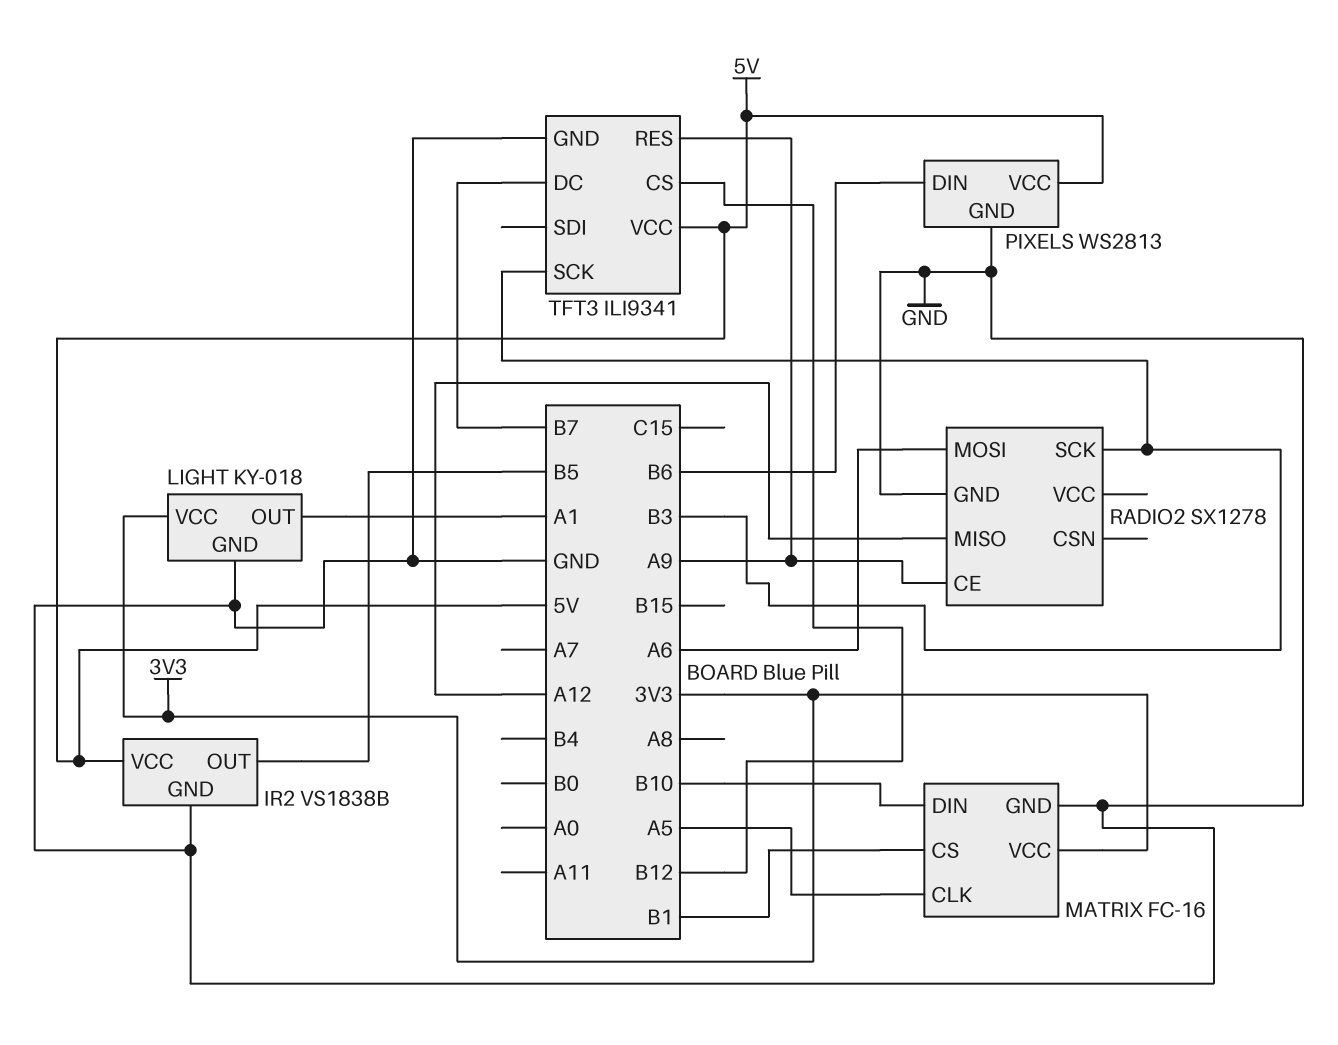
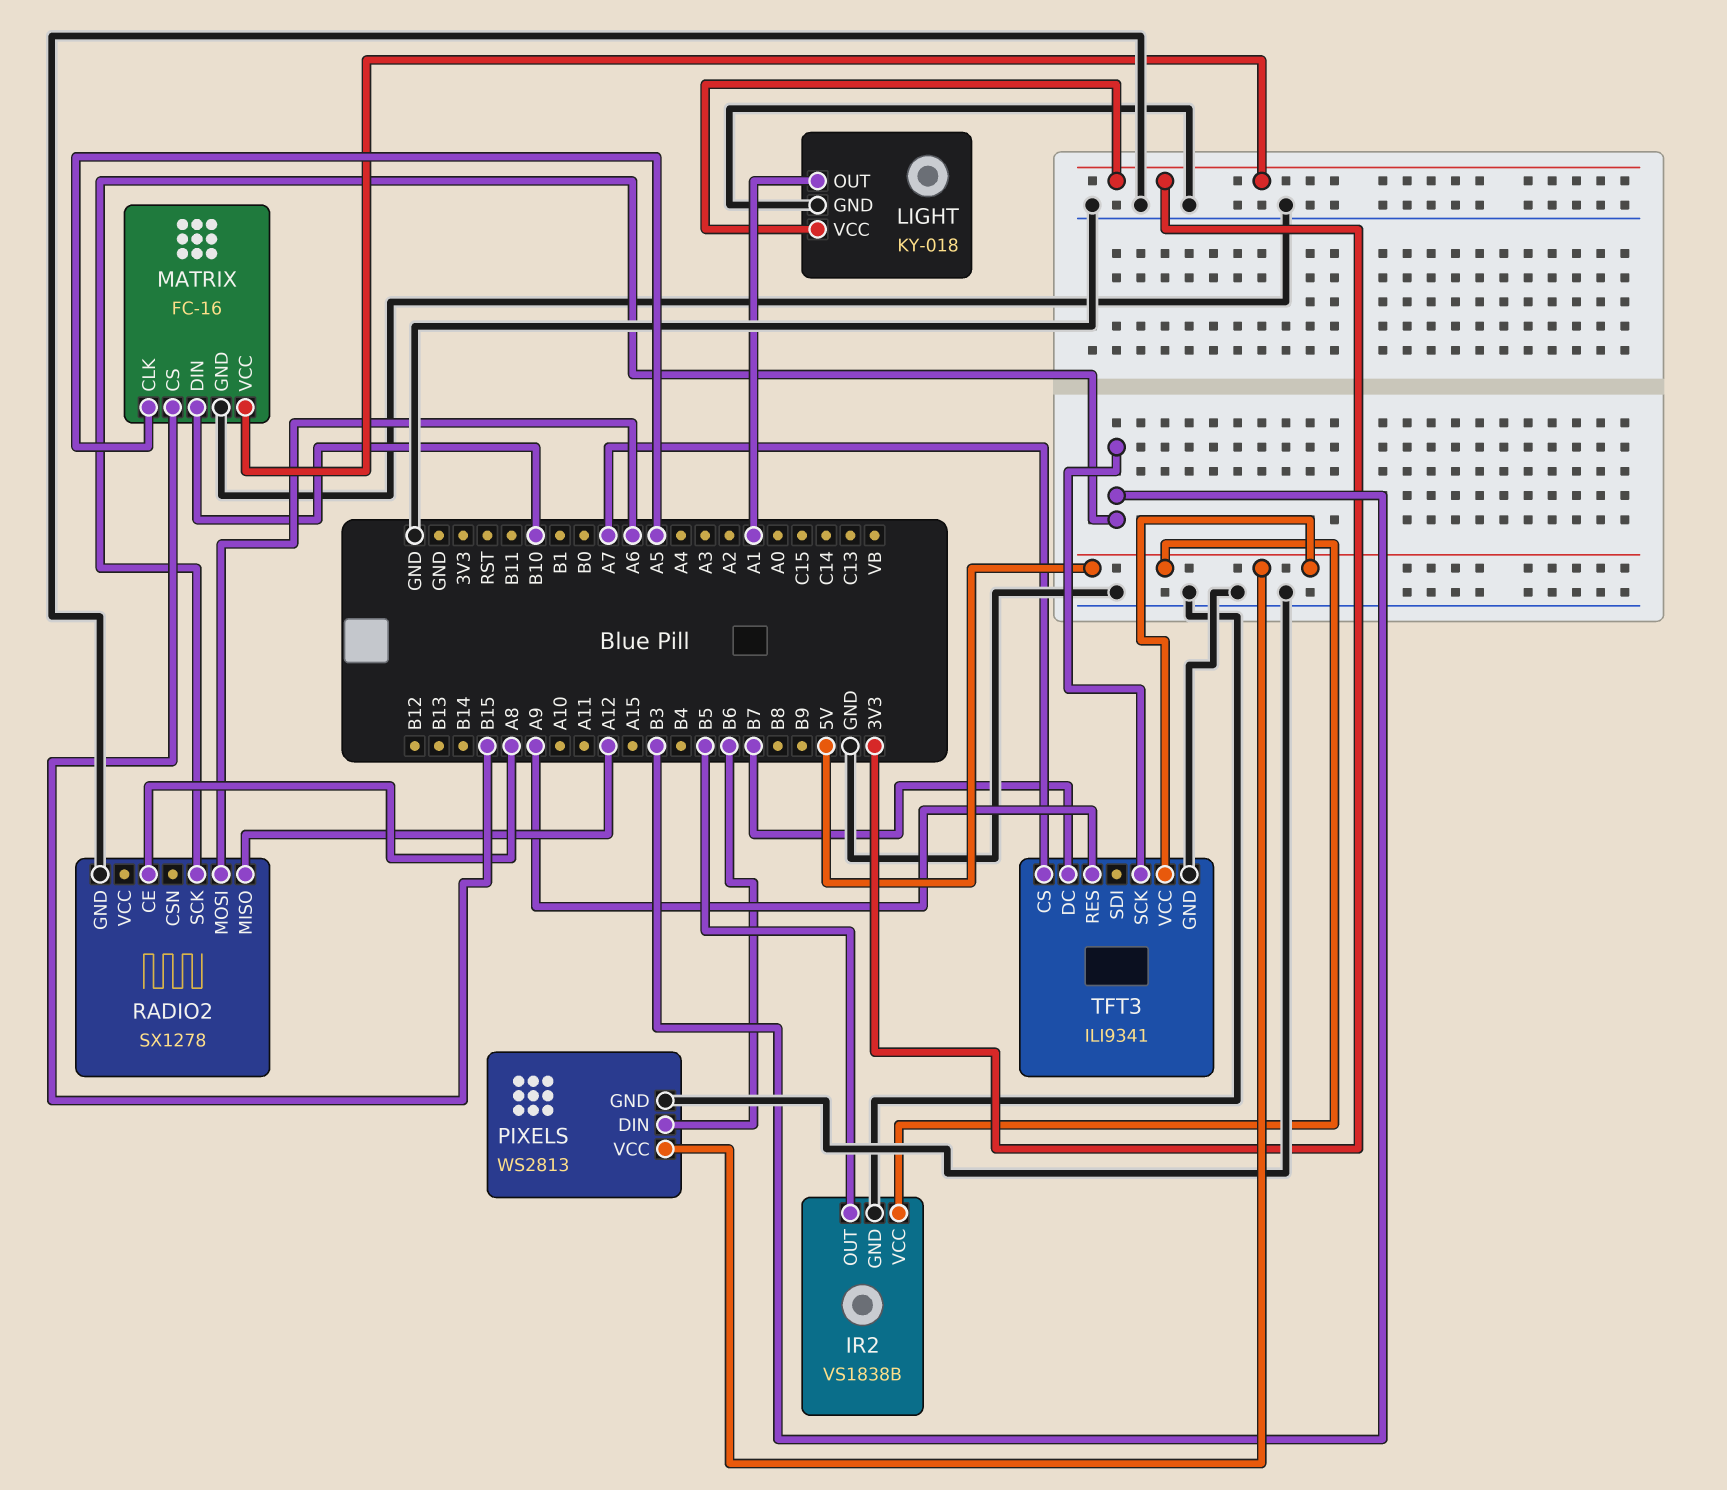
MATRIX pin CS: B1 -> B15
RADIO2 pin CE: A9 -> A8
TFT3 pin CS: B12 -> A7

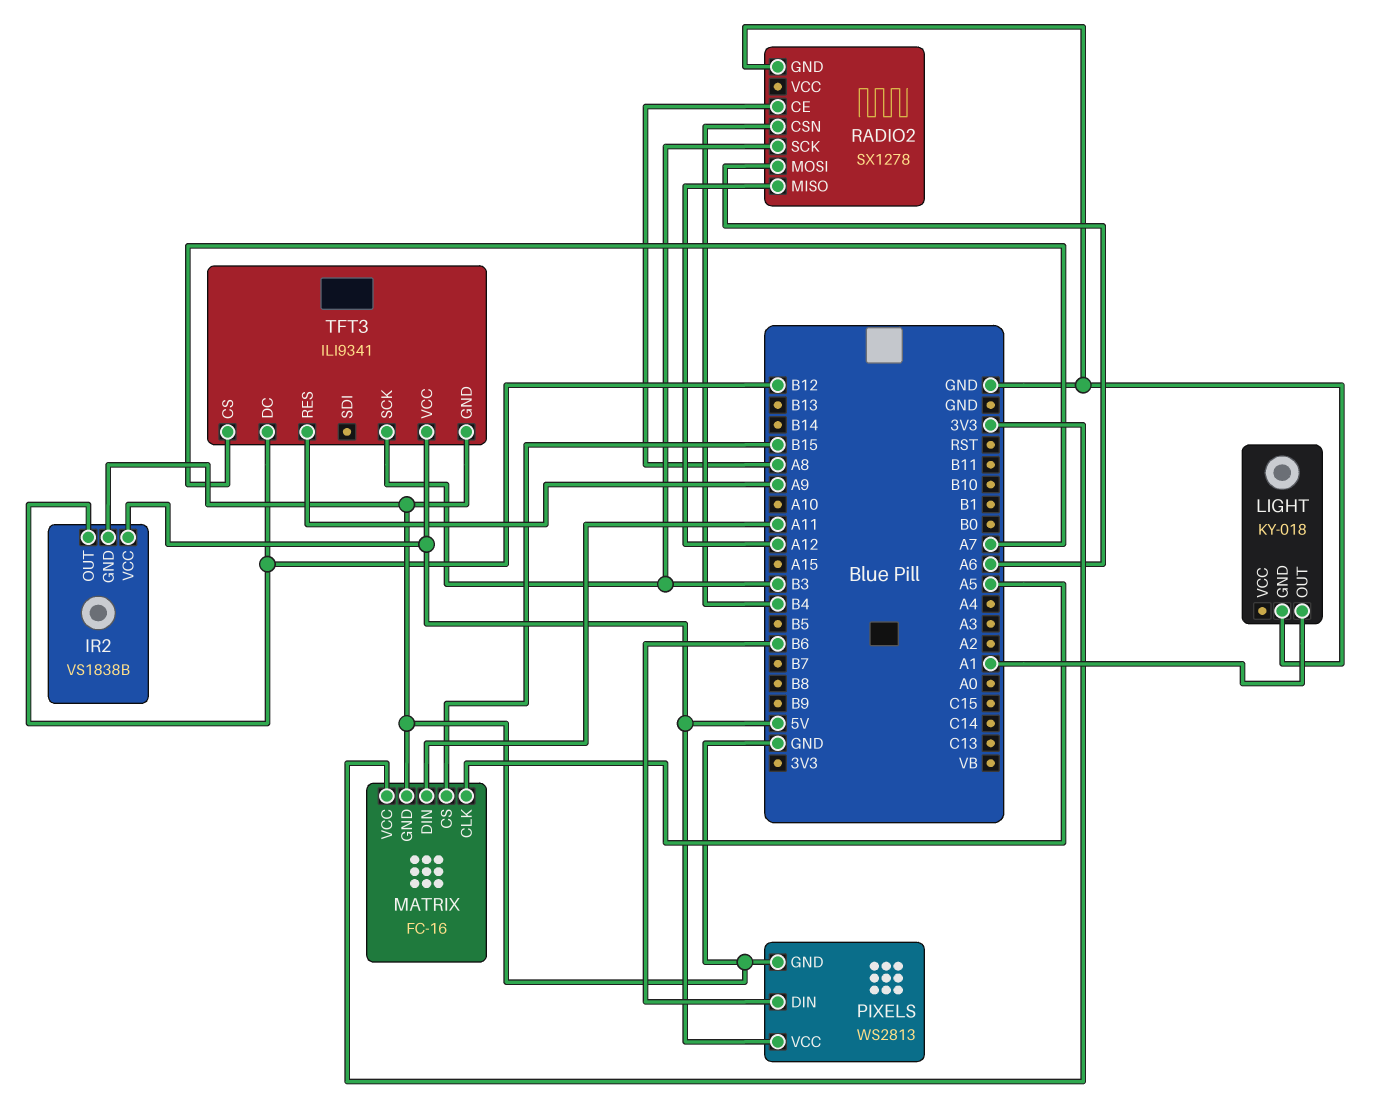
IR2 pin OUT: B5 -> B12
LIGHT pin VCC: 3V3 -> none
MATRIX pin DIN: B10 -> A11
RADIO2 pin CSN: none -> B4
TFT3 pin DC: B7 -> B12

